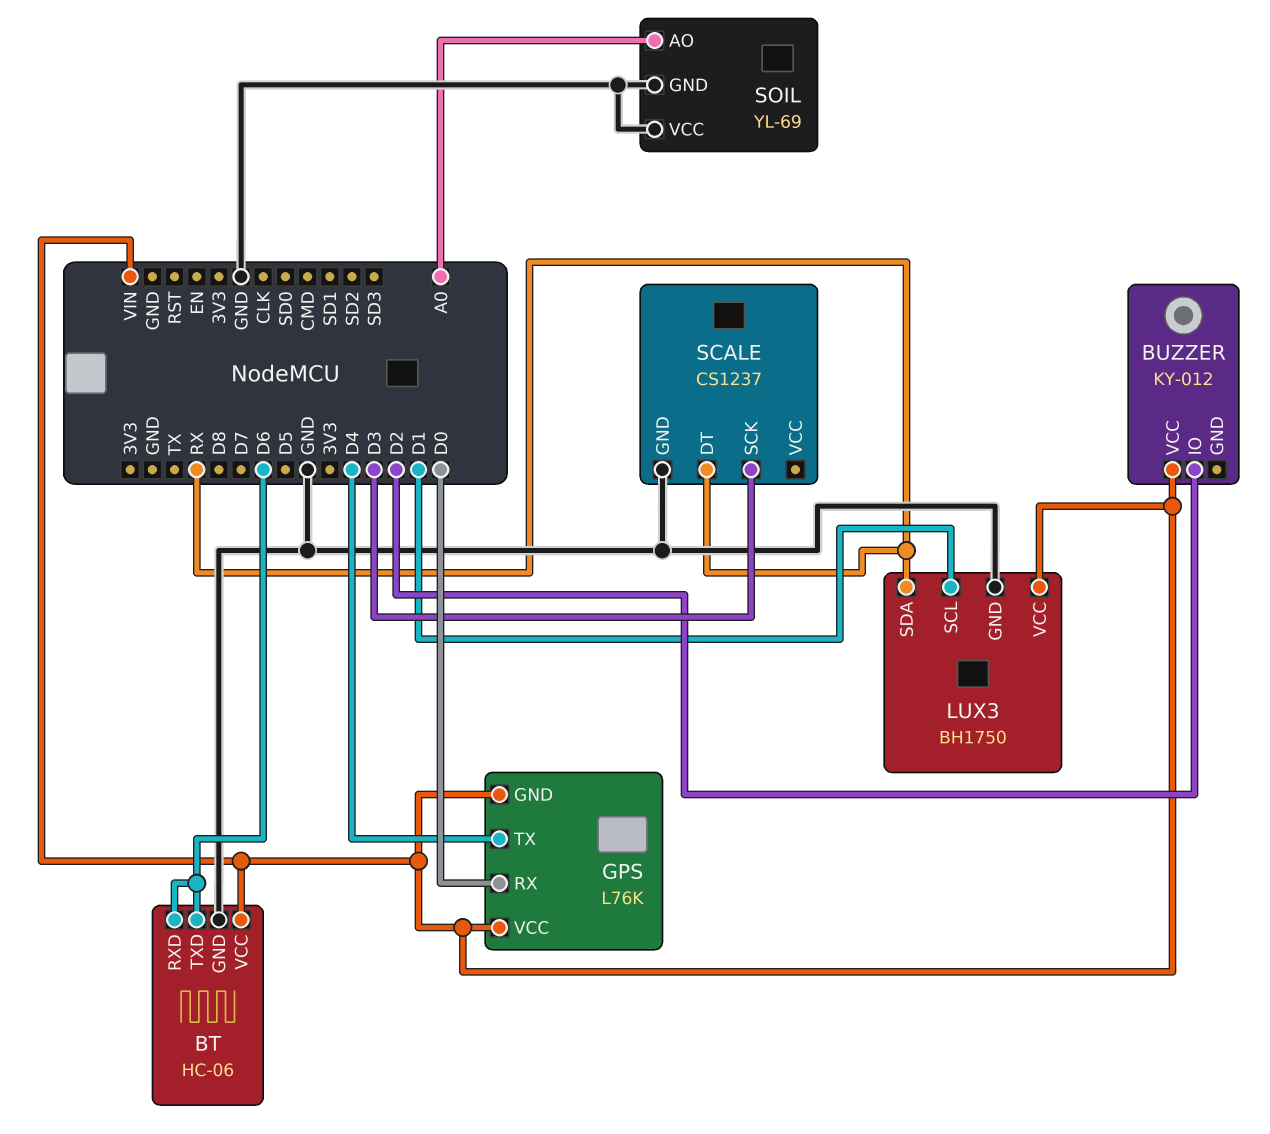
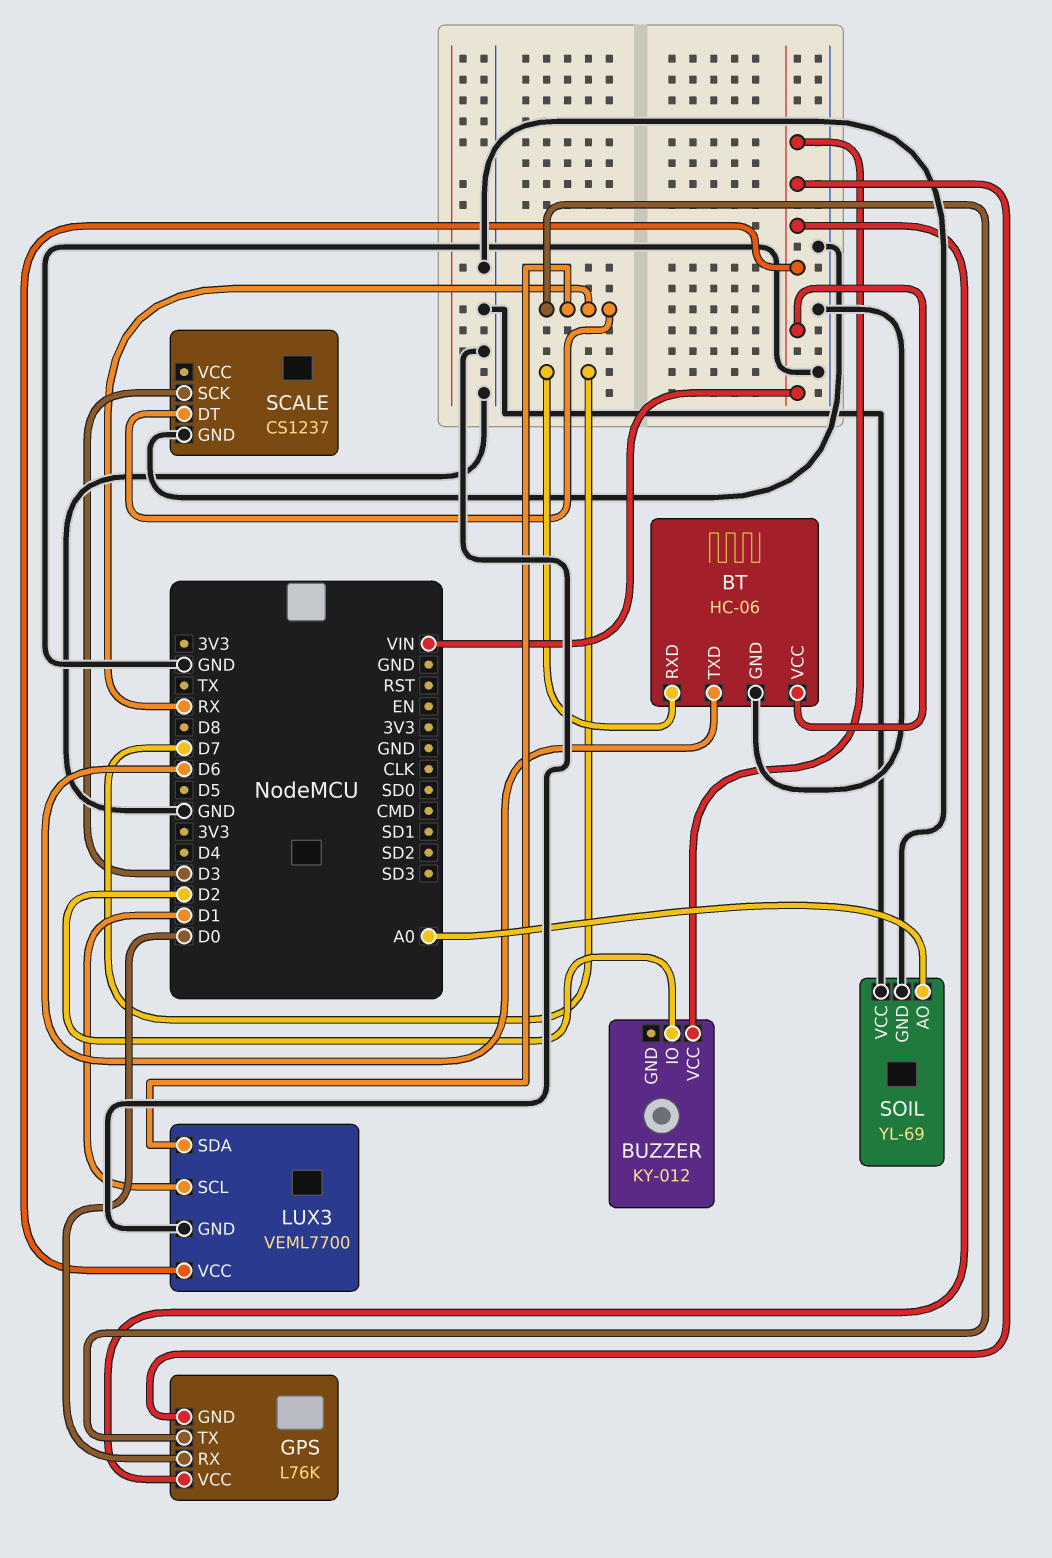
BT pin RXD: D6 -> D7
GPS pin TX: D4 -> RX
LUX3: BH1750 -> VEML7700

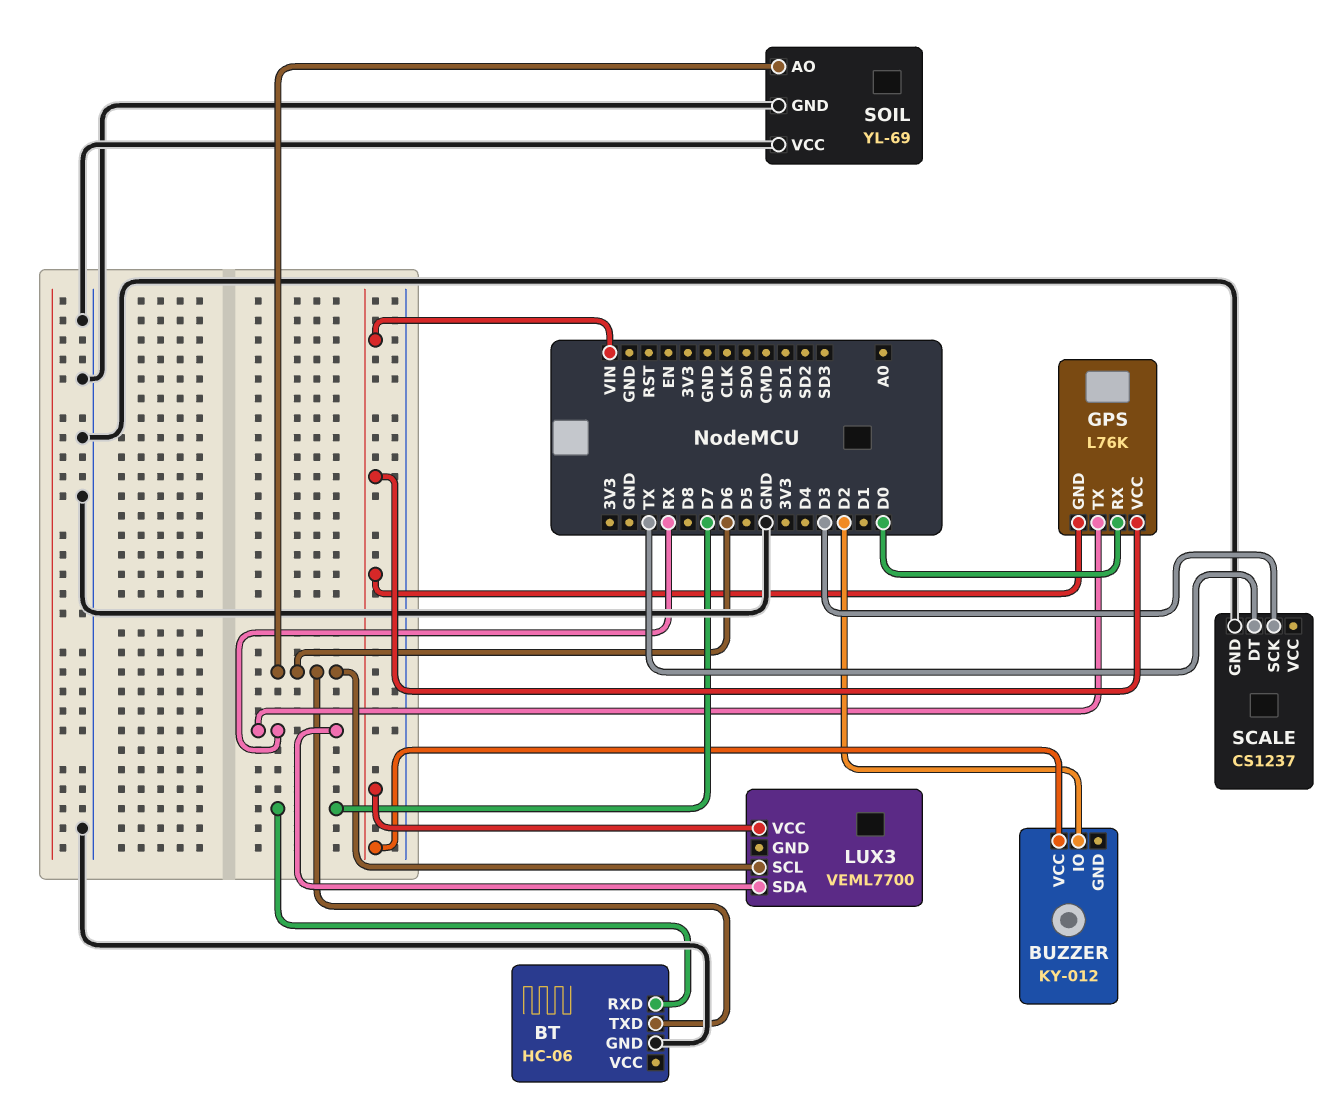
BT pin VCC: VIN -> none
LUX3 pin GND: GND -> none
LUX3 pin SCL: D1 -> D6
SCALE pin DT: RX -> TX
SOIL pin AO: A0 -> D6

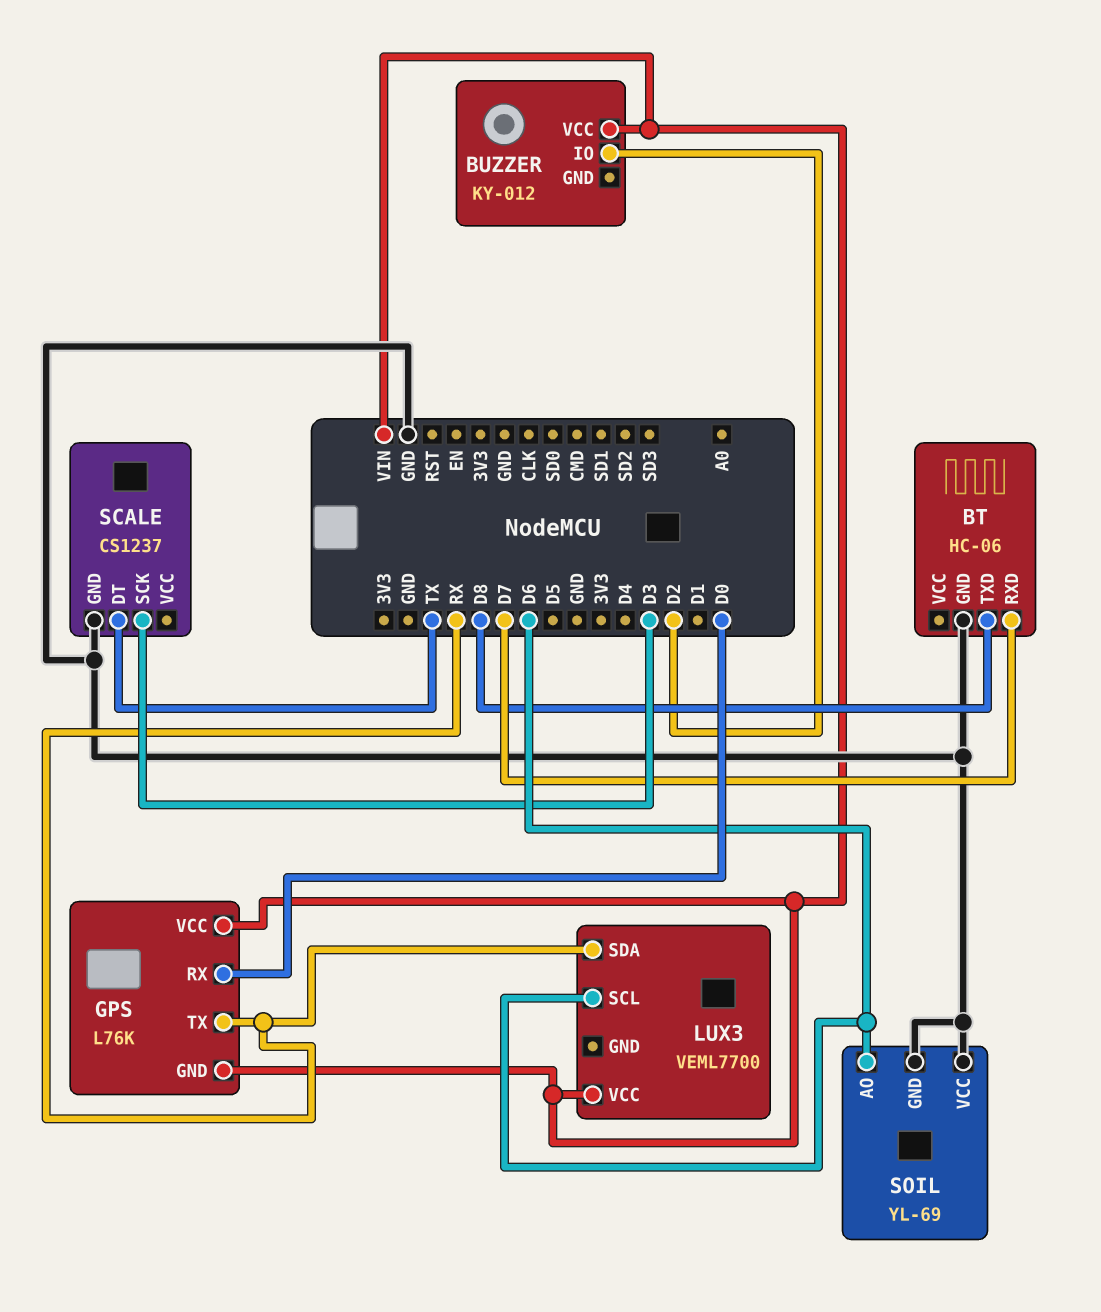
BT pin TXD: D6 -> D8

